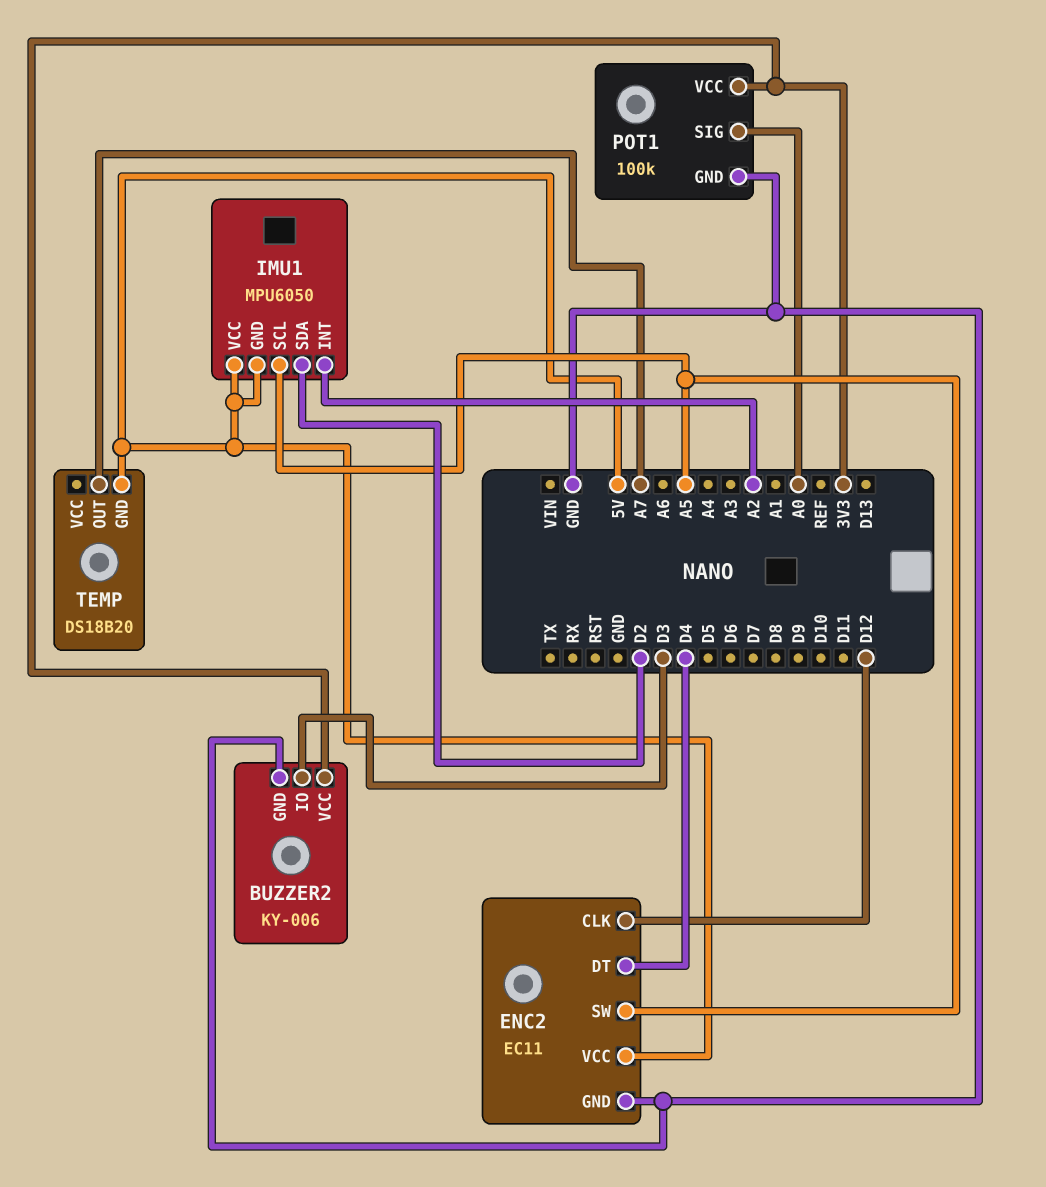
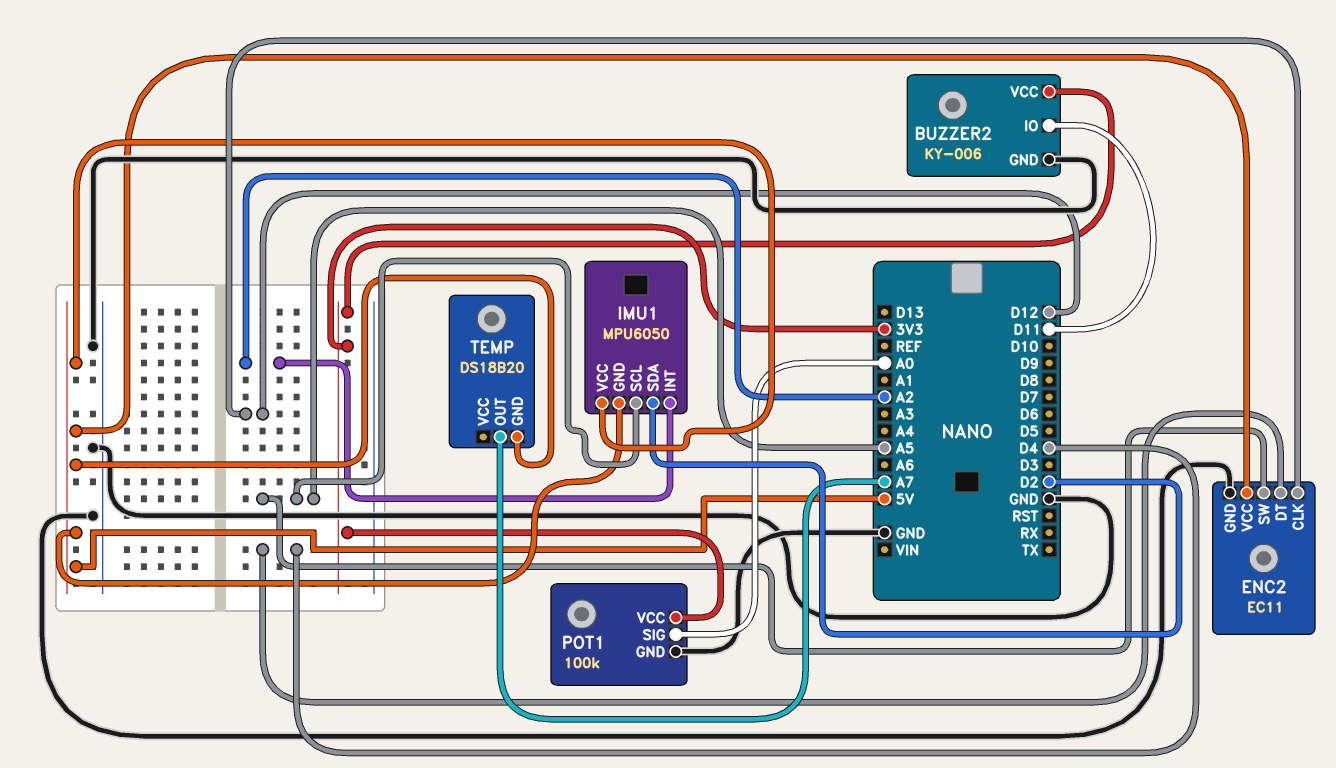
BUZZER2 pin IO: D3 -> D11

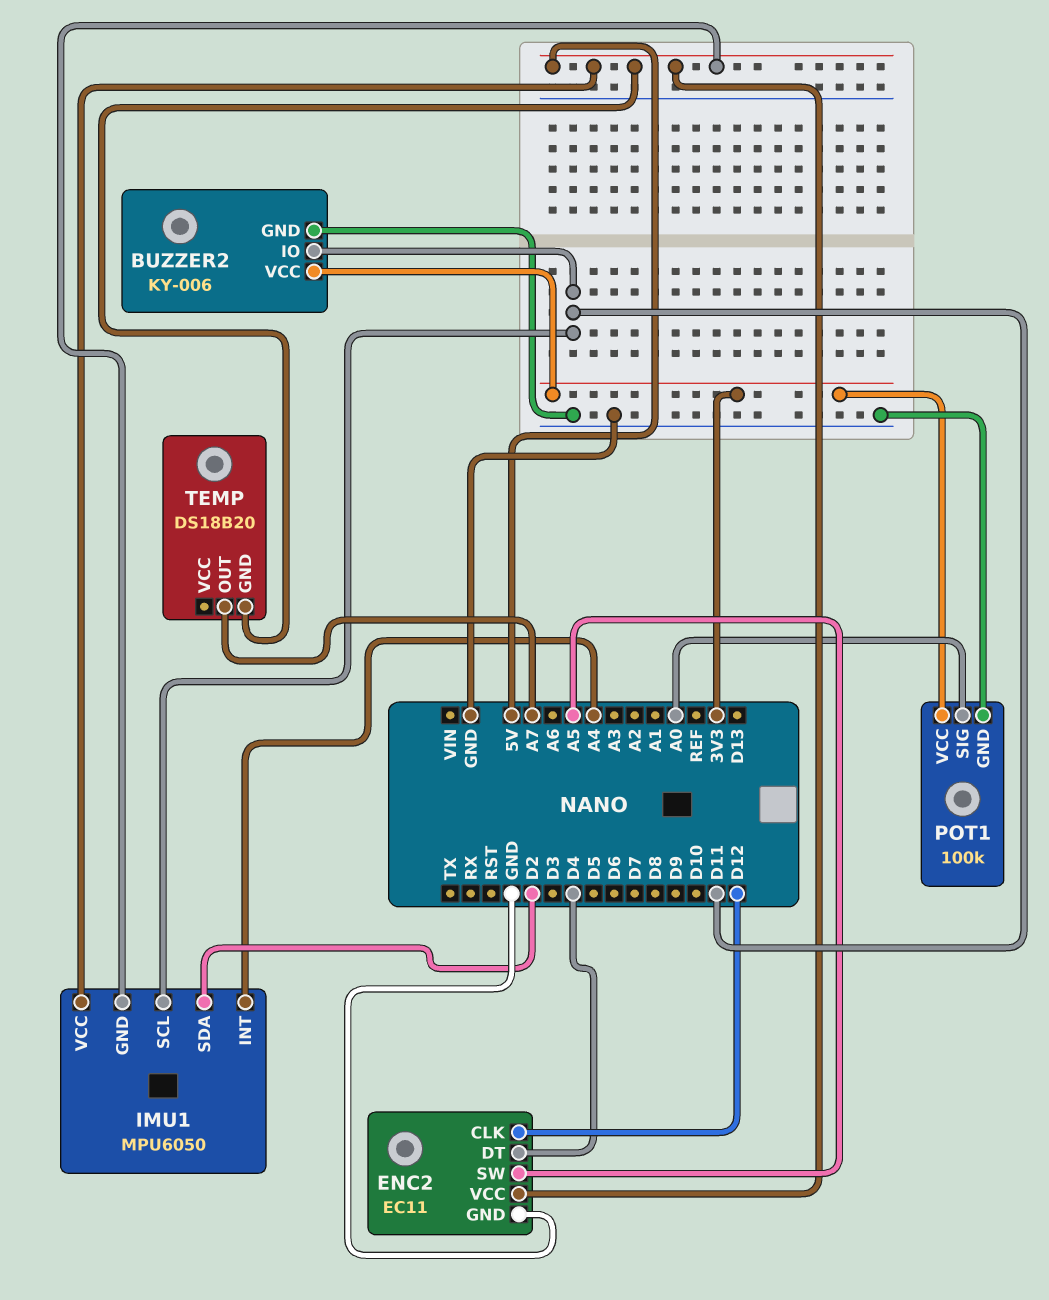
IMU1 pin INT: A2 -> A4
IMU1 pin SCL: A5 -> D11

